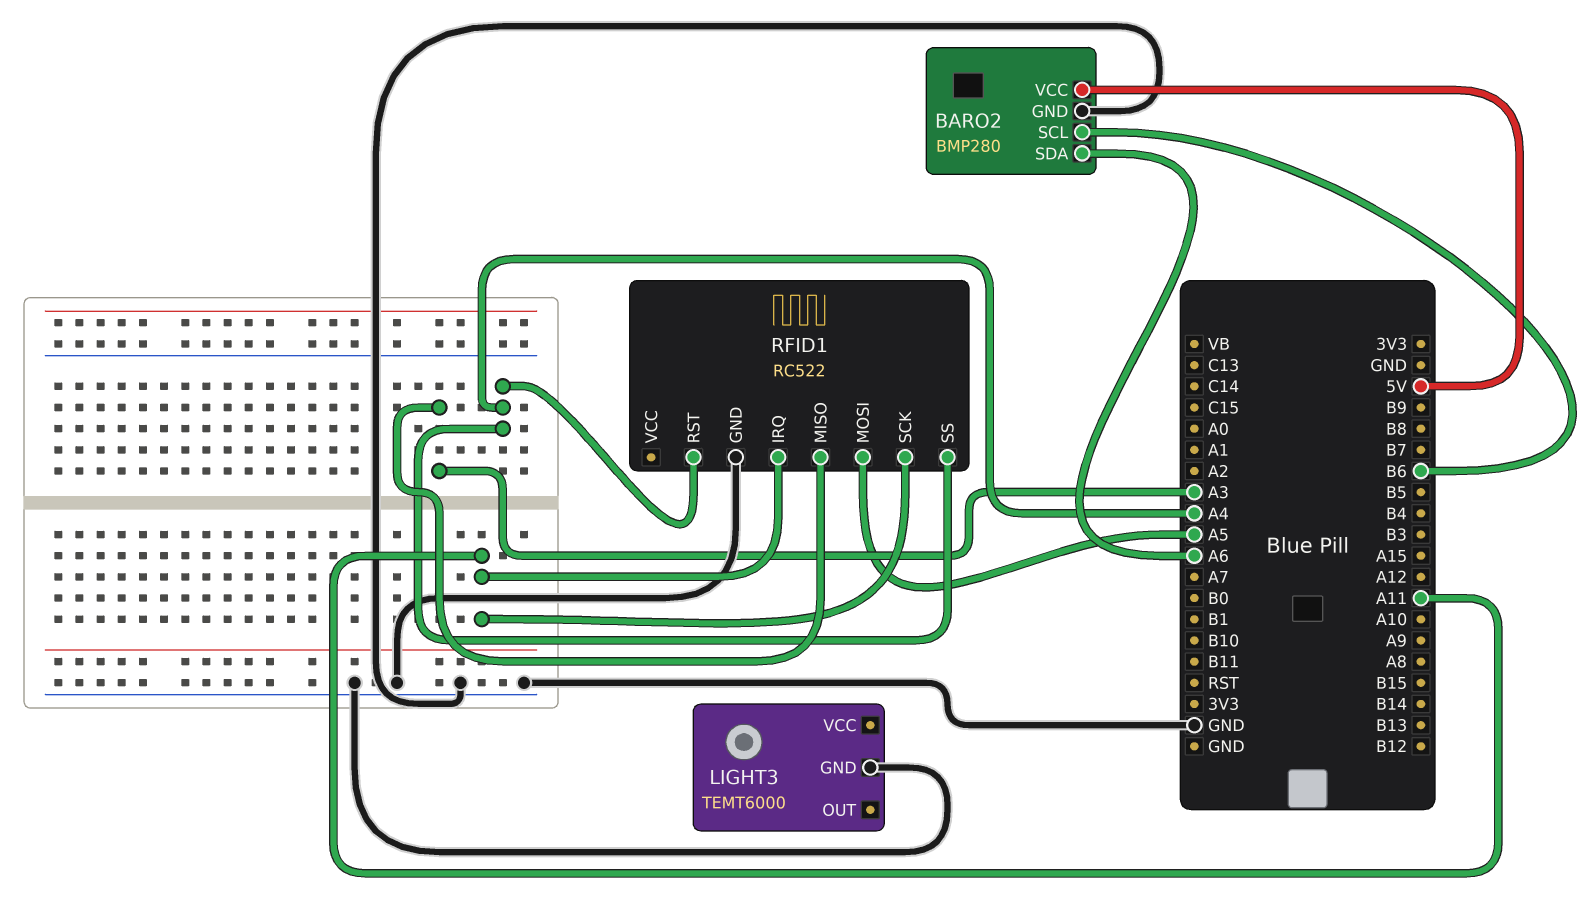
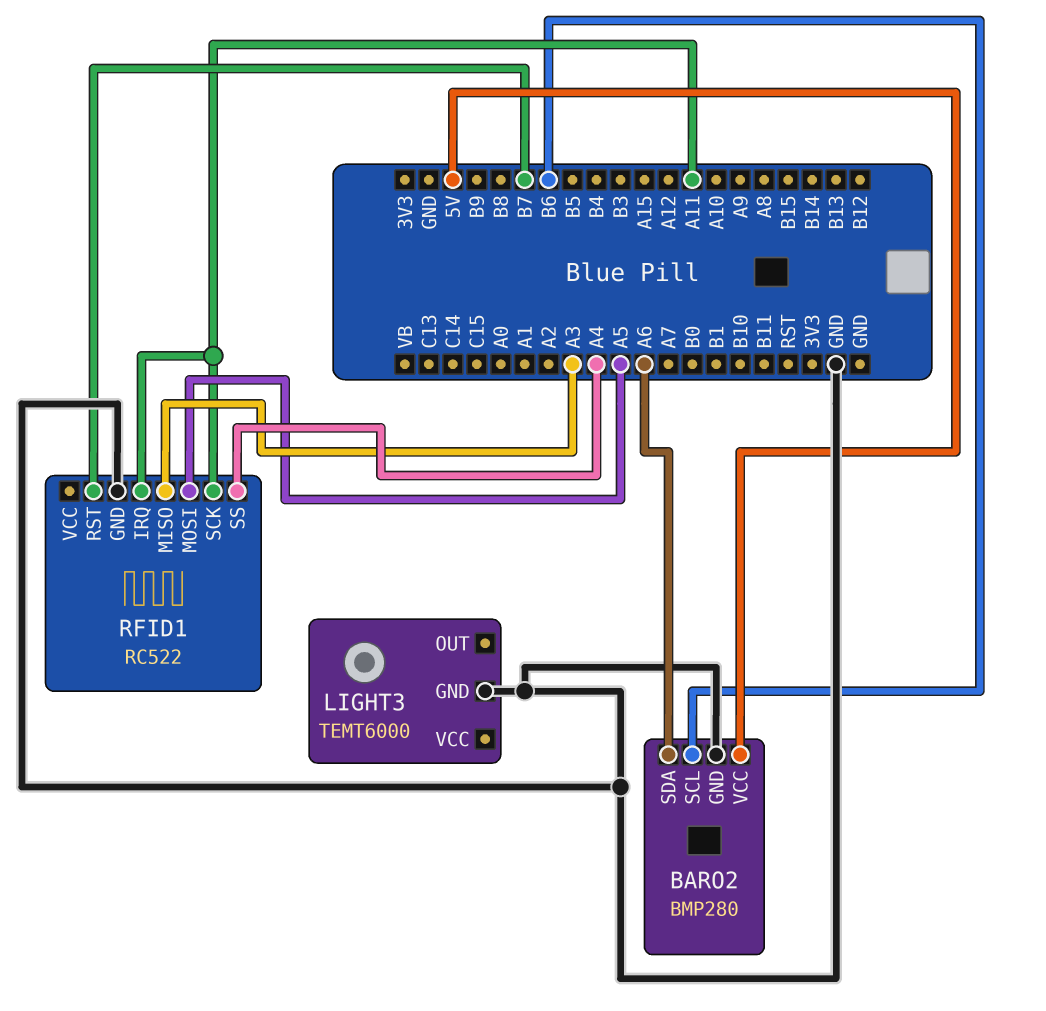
RFID1 pin RST: A4 -> B7

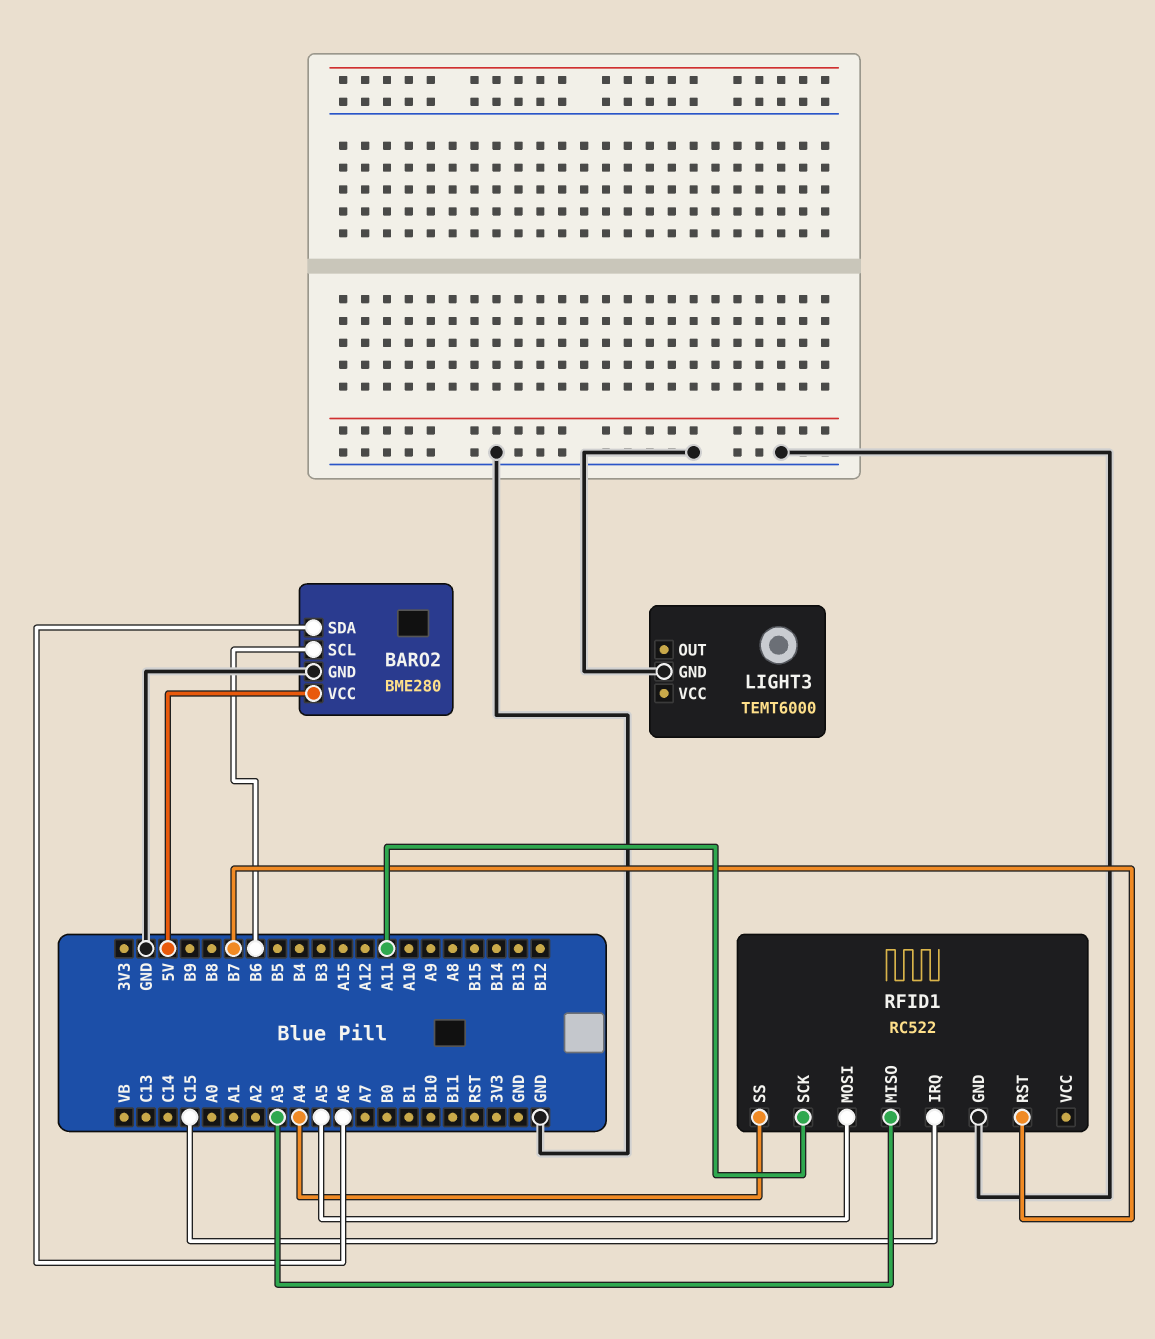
BARO2: BMP280 -> BME280
RFID1 pin IRQ: A11 -> C15

